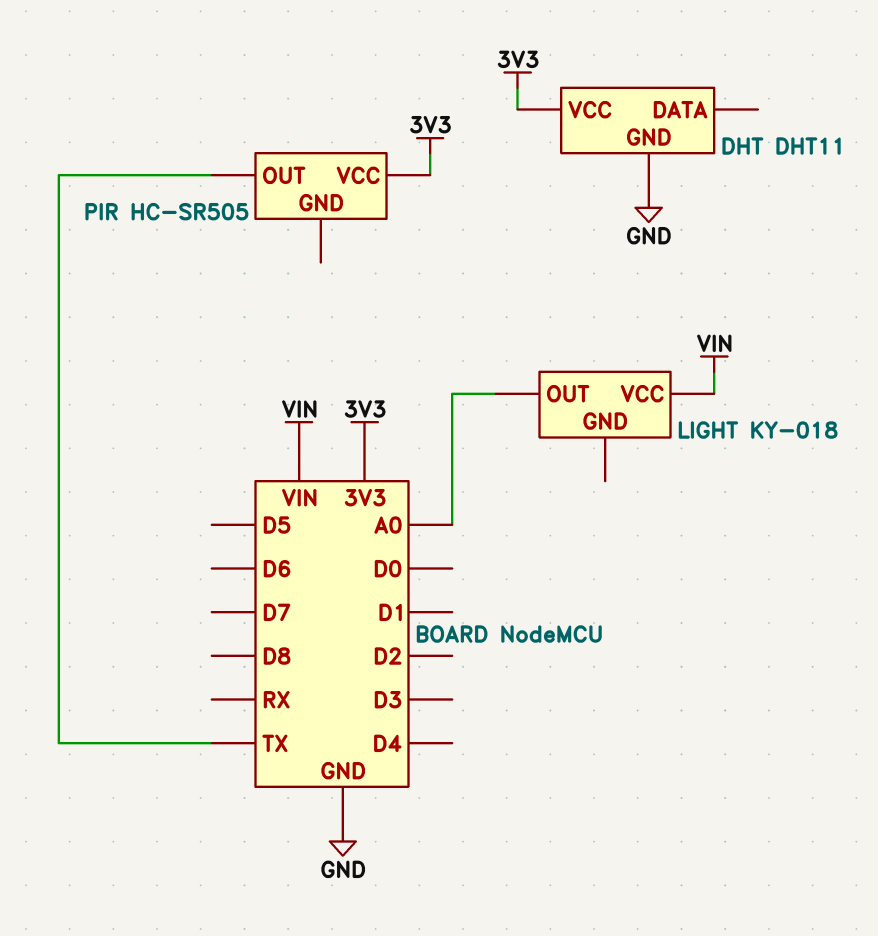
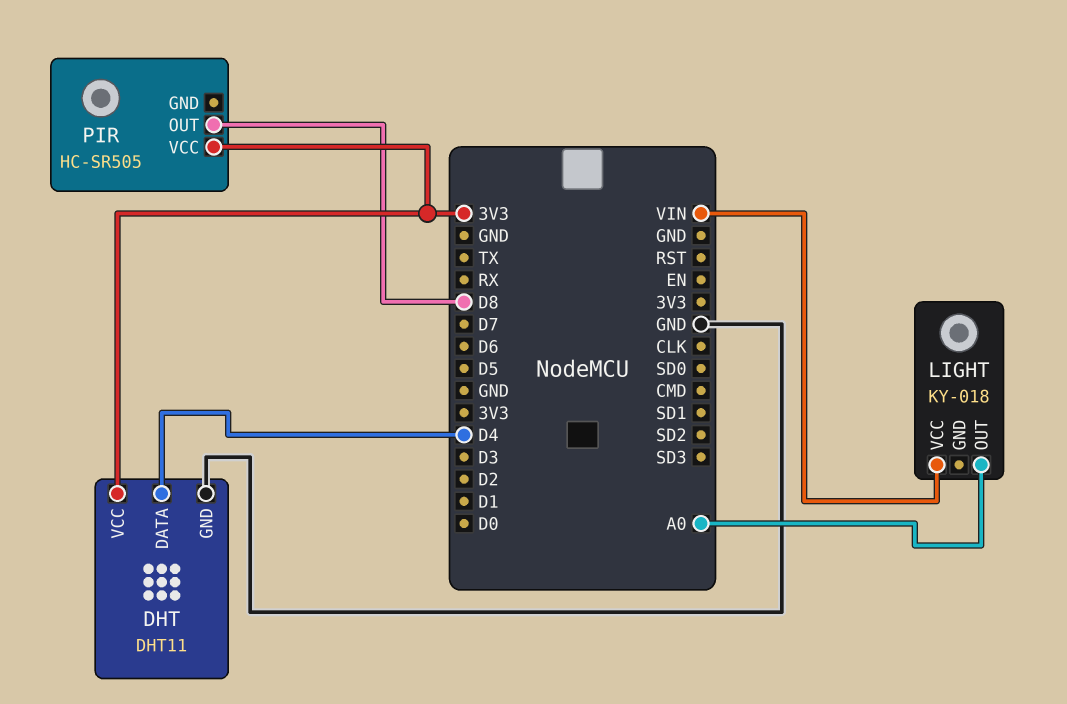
DHT pin DATA: none -> D4
PIR pin OUT: TX -> D8

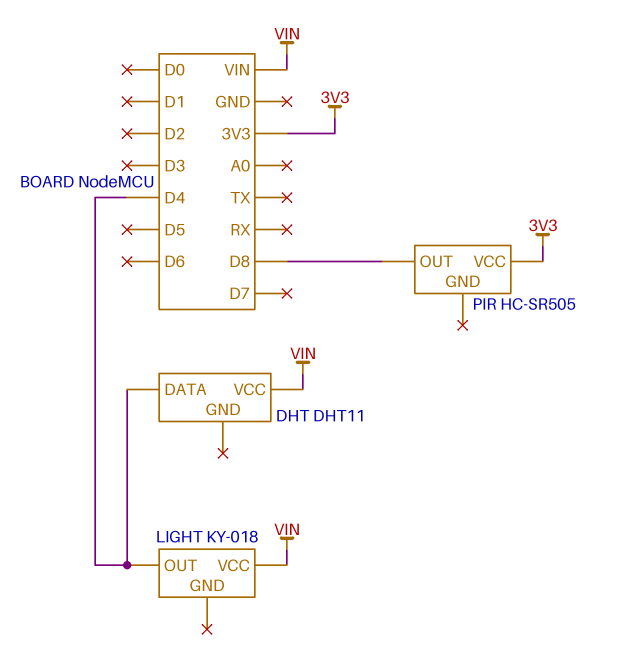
DHT pin GND: GND -> none
DHT pin VCC: 3V3 -> VIN
LIGHT pin OUT: A0 -> D4

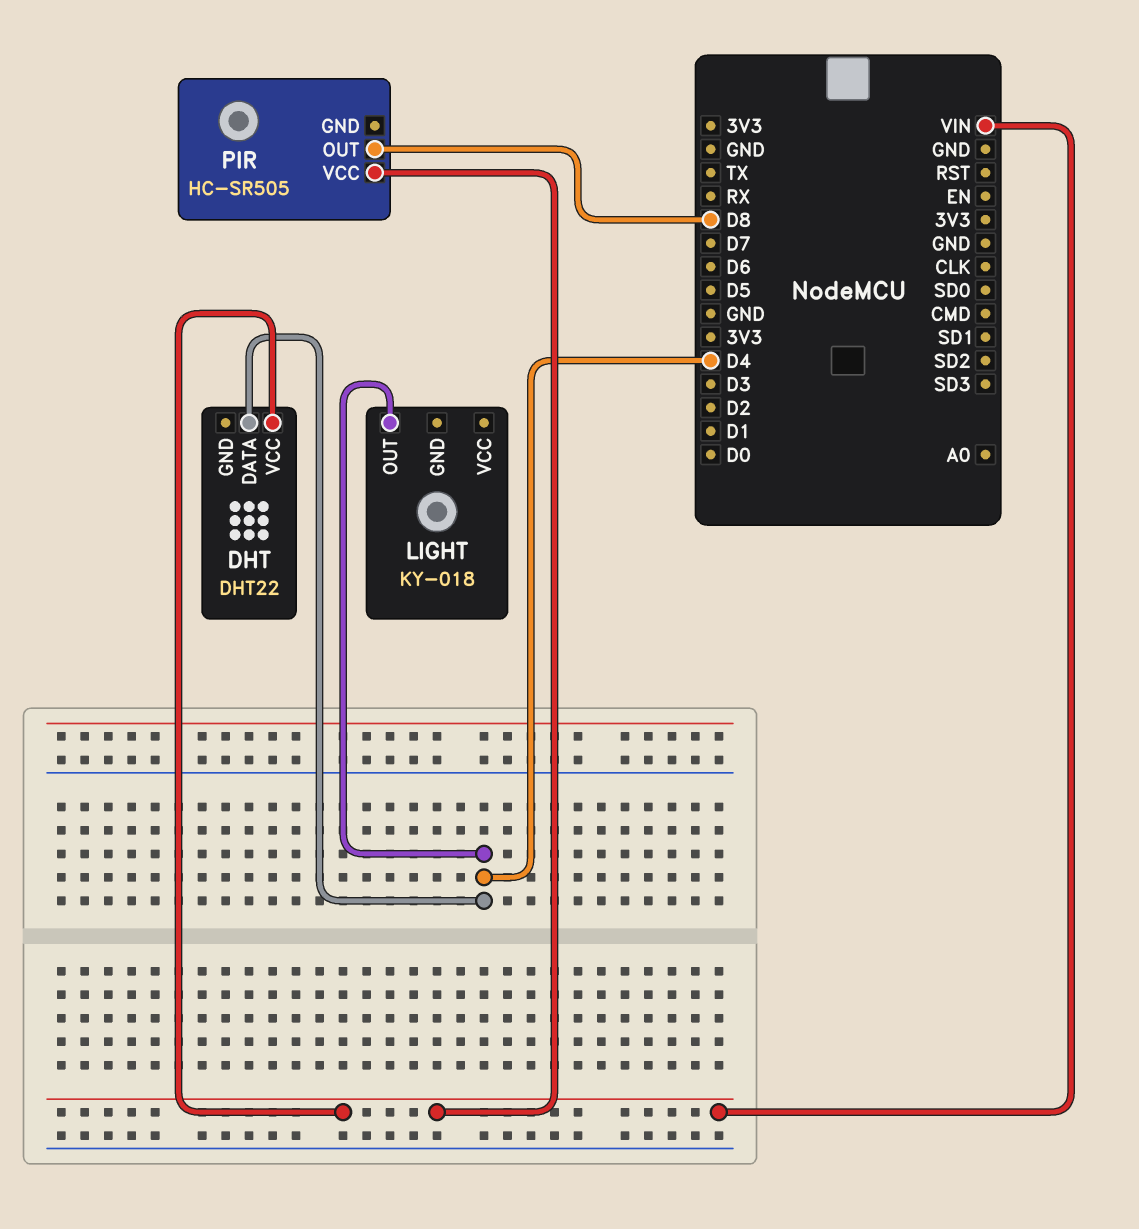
DHT: DHT11 -> DHT22
LIGHT pin VCC: VIN -> none
PIR pin VCC: 3V3 -> VIN

